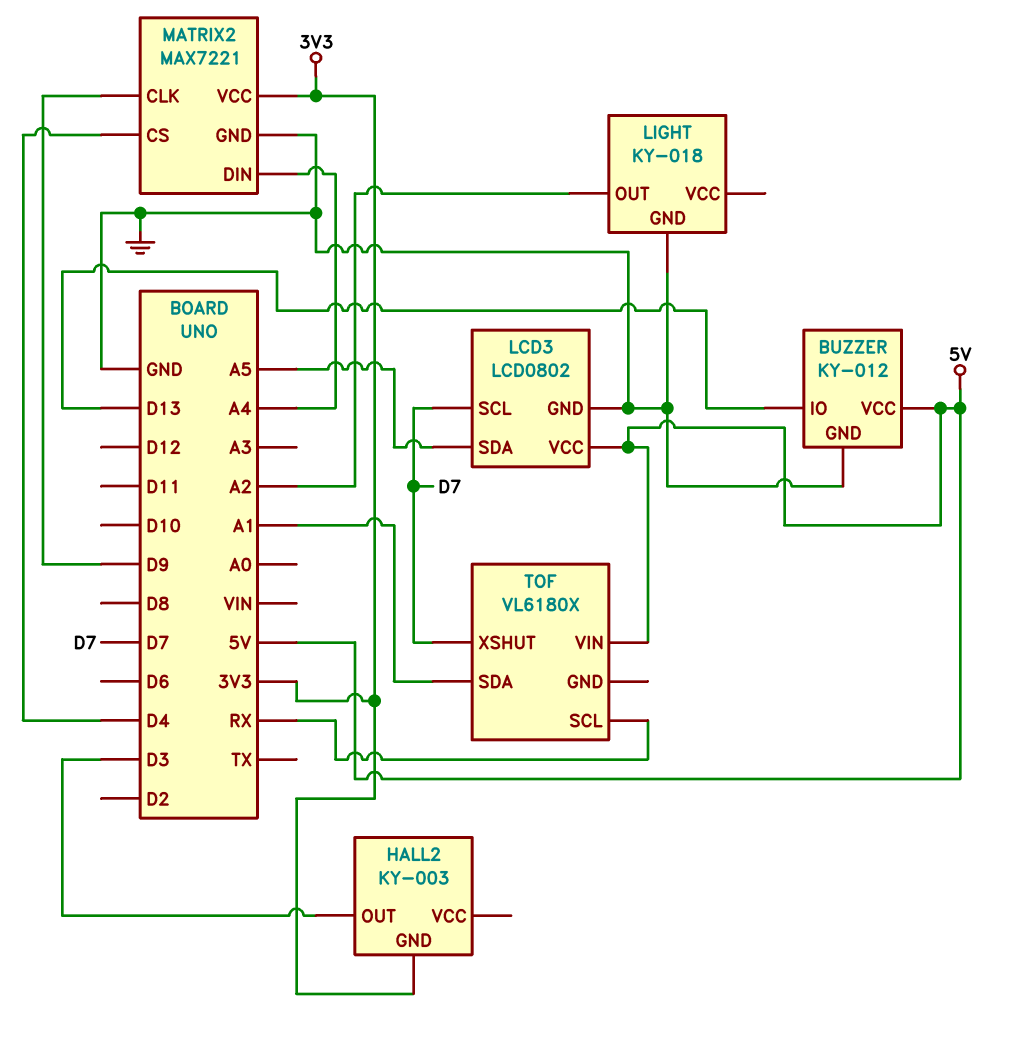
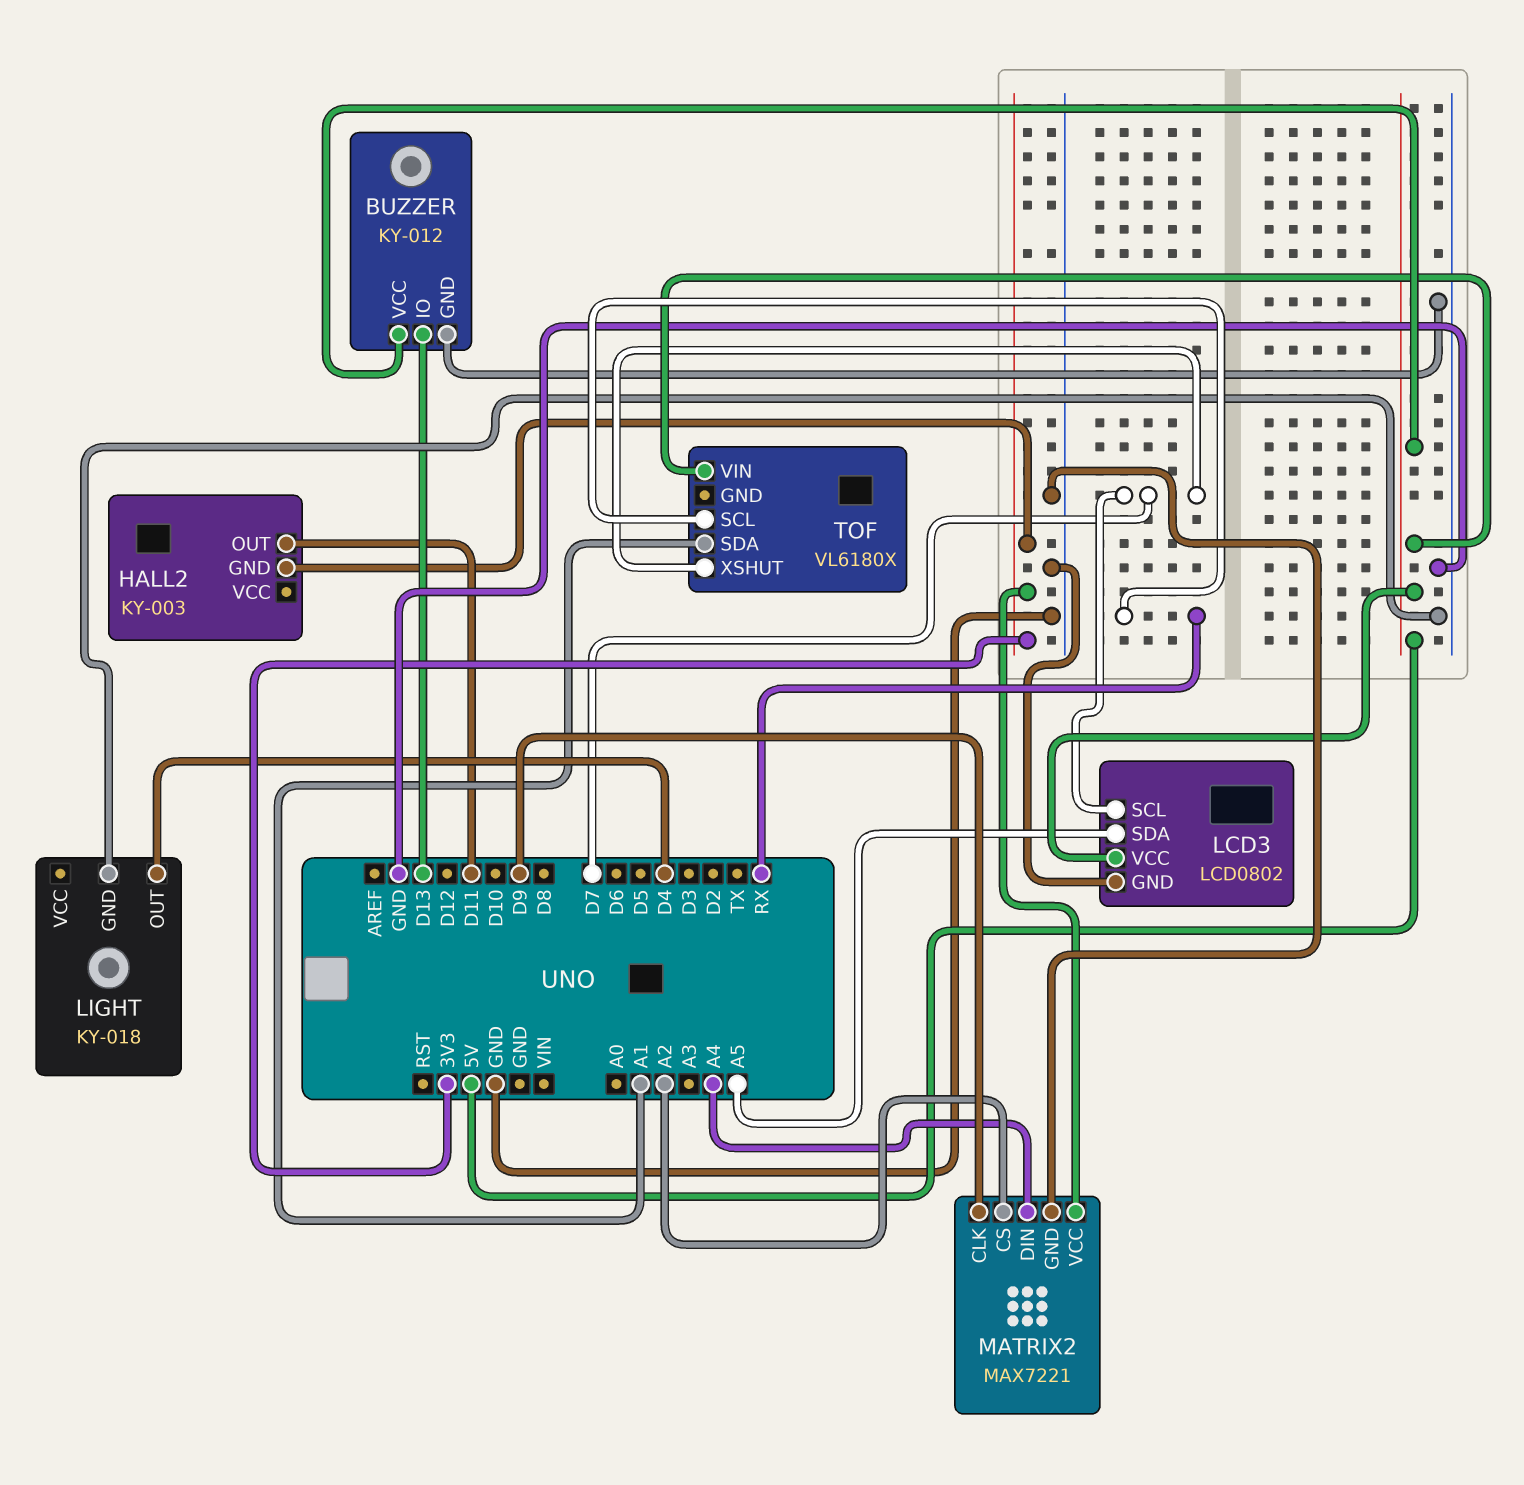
HALL2 pin OUT: D3 -> D11
LIGHT pin OUT: A2 -> D4
MATRIX2 pin CS: D4 -> A2

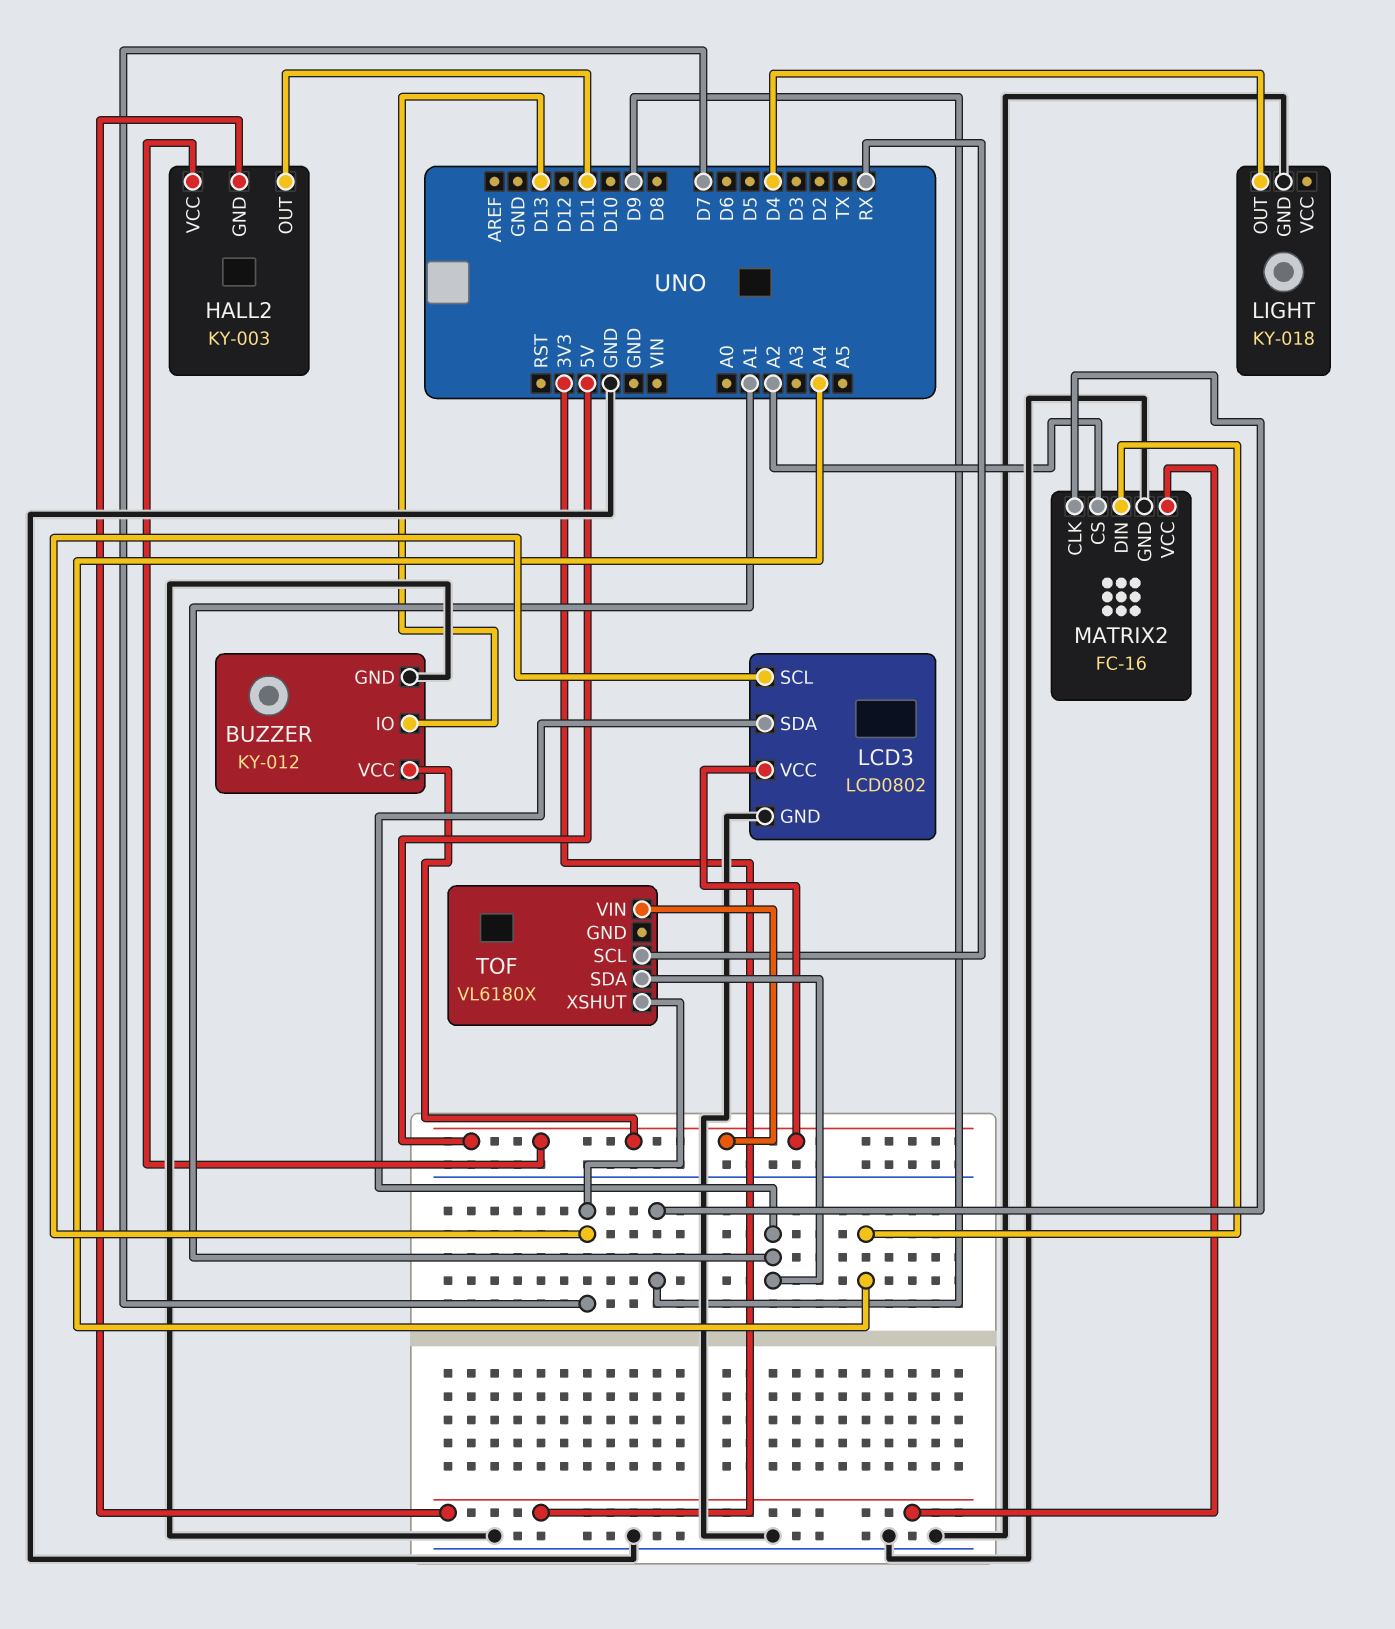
HALL2 pin VCC: none -> 5V
LCD3 pin SDA: A5 -> A1
MATRIX2: MAX7221 -> FC-16

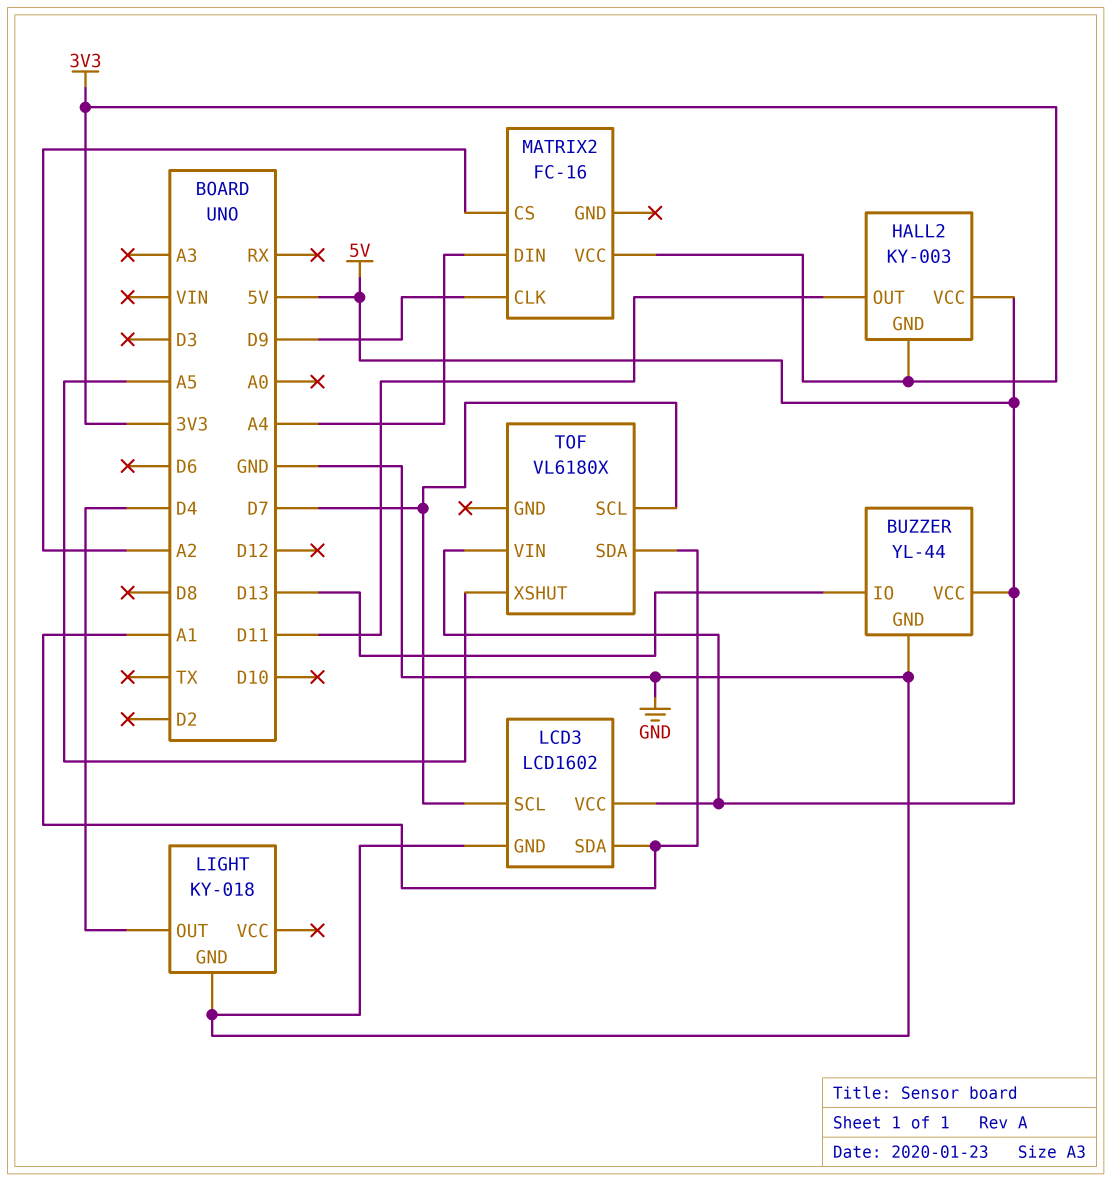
BUZZER: KY-012 -> YL-44
LCD3: LCD0802 -> LCD1602
MATRIX2 pin GND: GND -> none
TOF pin SCL: RX -> D7
TOF pin XSHUT: D7 -> A5

